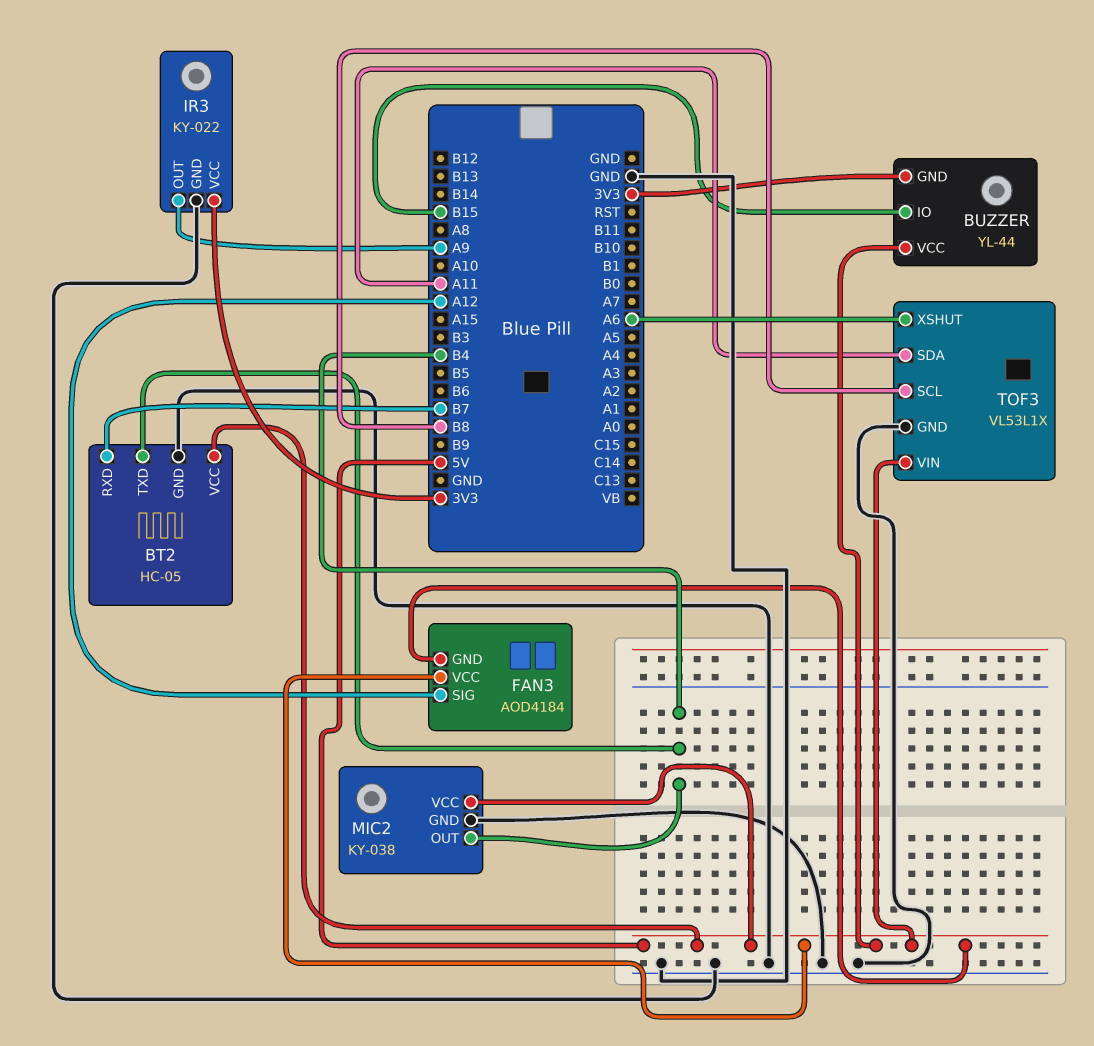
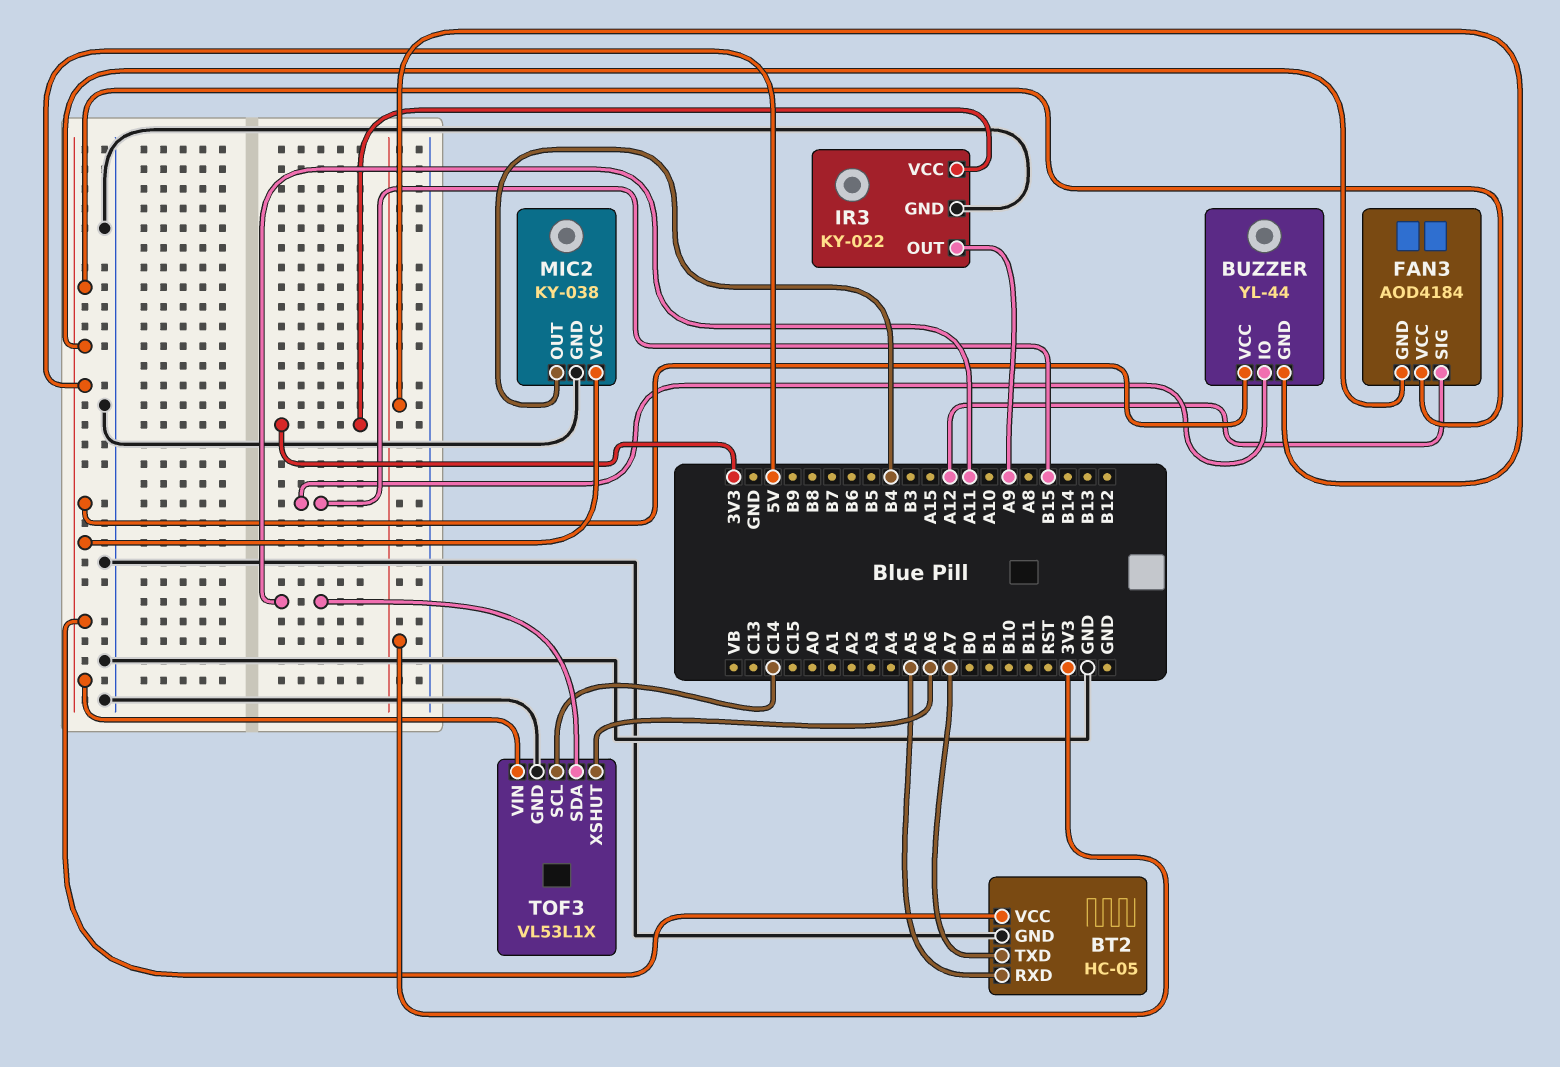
BT2 pin RXD: B7 -> A5
BT2 pin TXD: B4 -> A7
TOF3 pin SCL: B8 -> C14

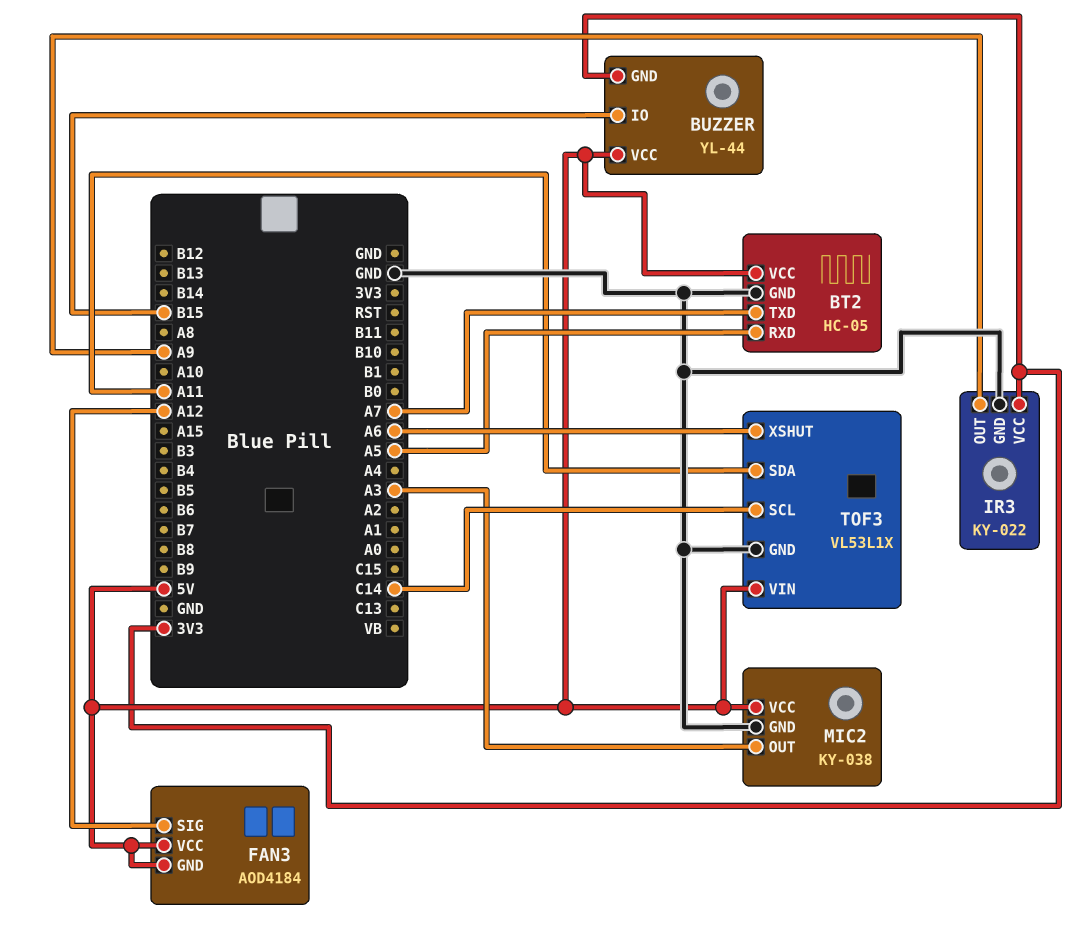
MIC2 pin OUT: B4 -> A3

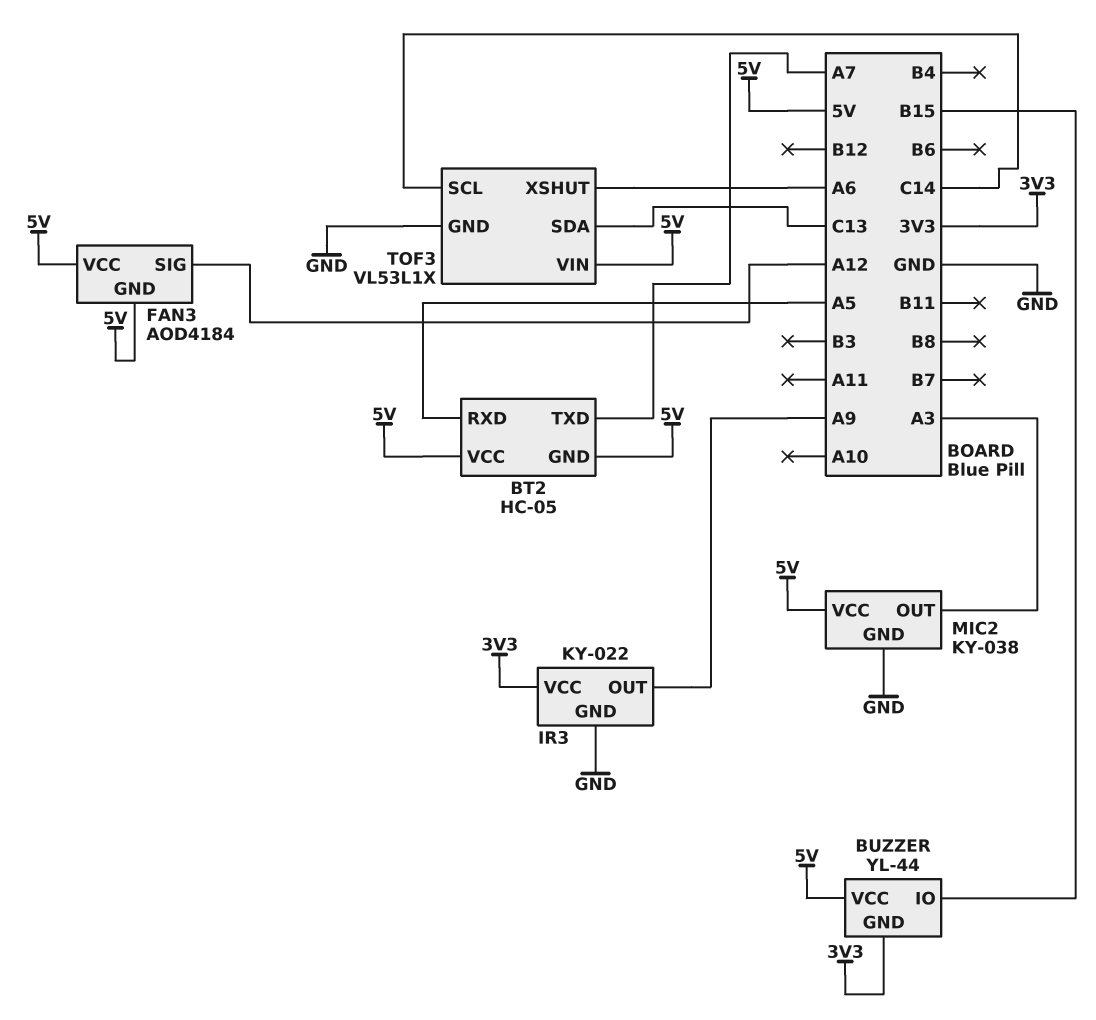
BT2 pin GND: GND -> 5V
TOF3 pin SDA: A11 -> C13

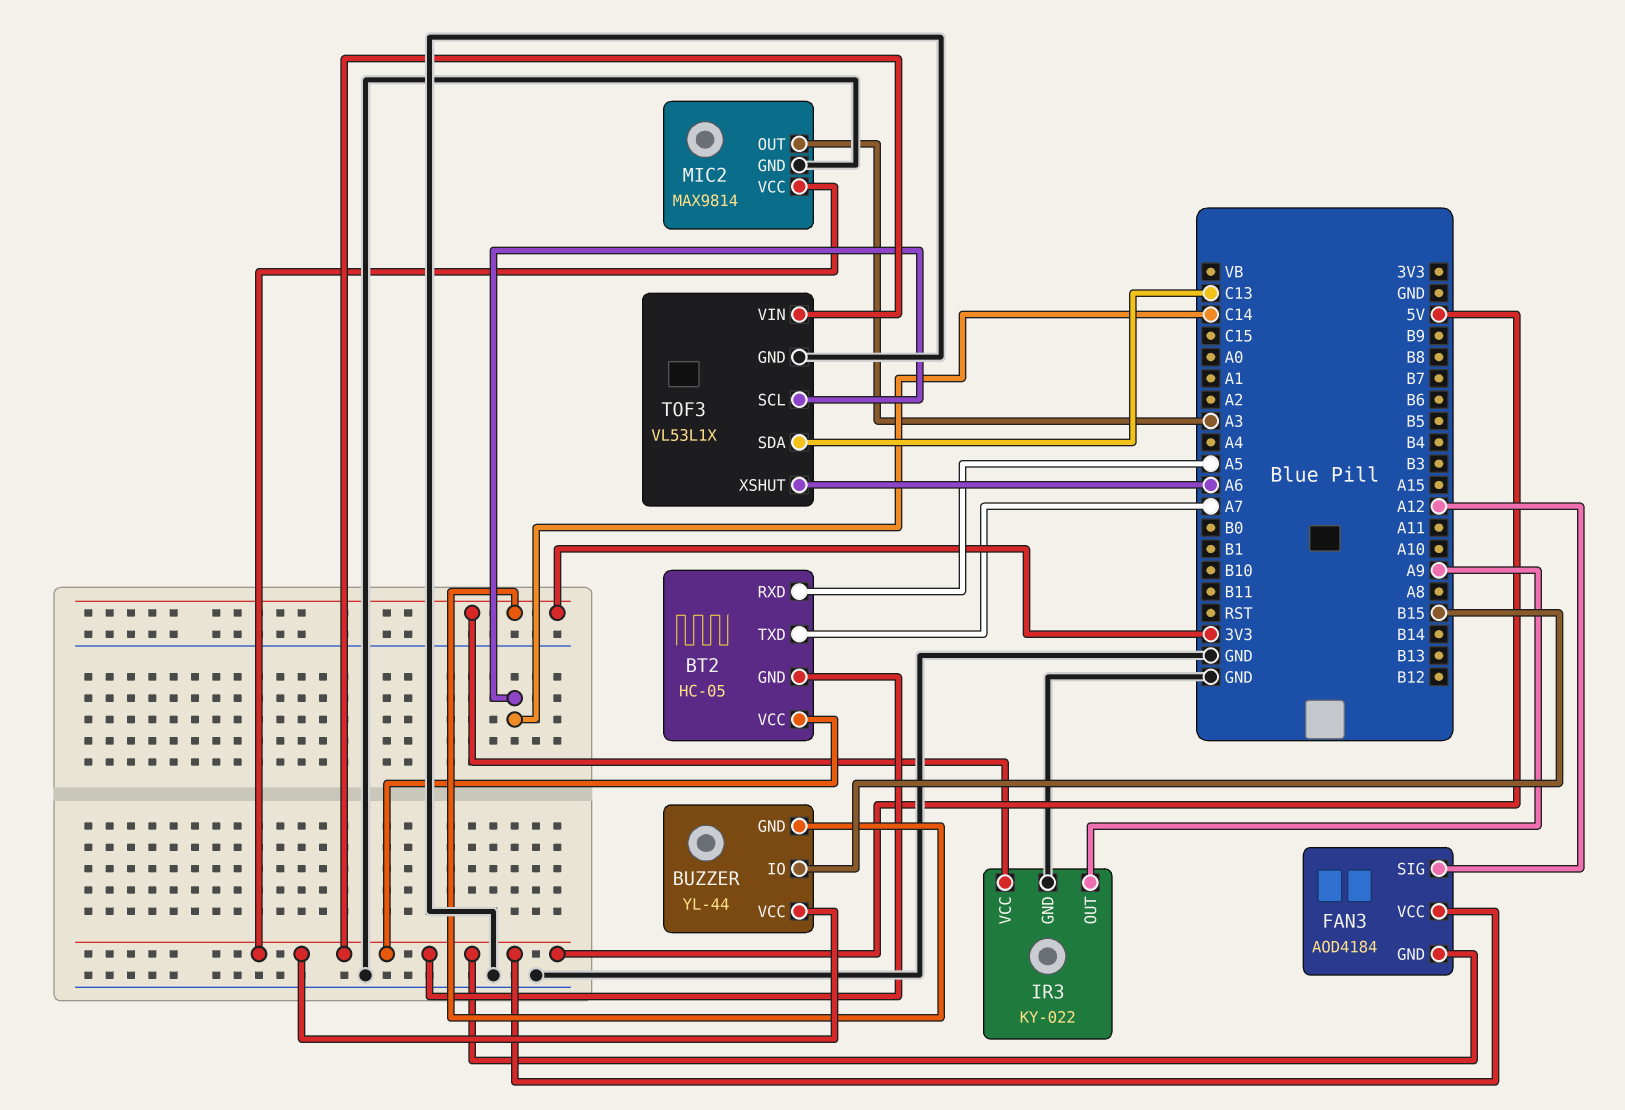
MIC2: KY-038 -> MAX9814

